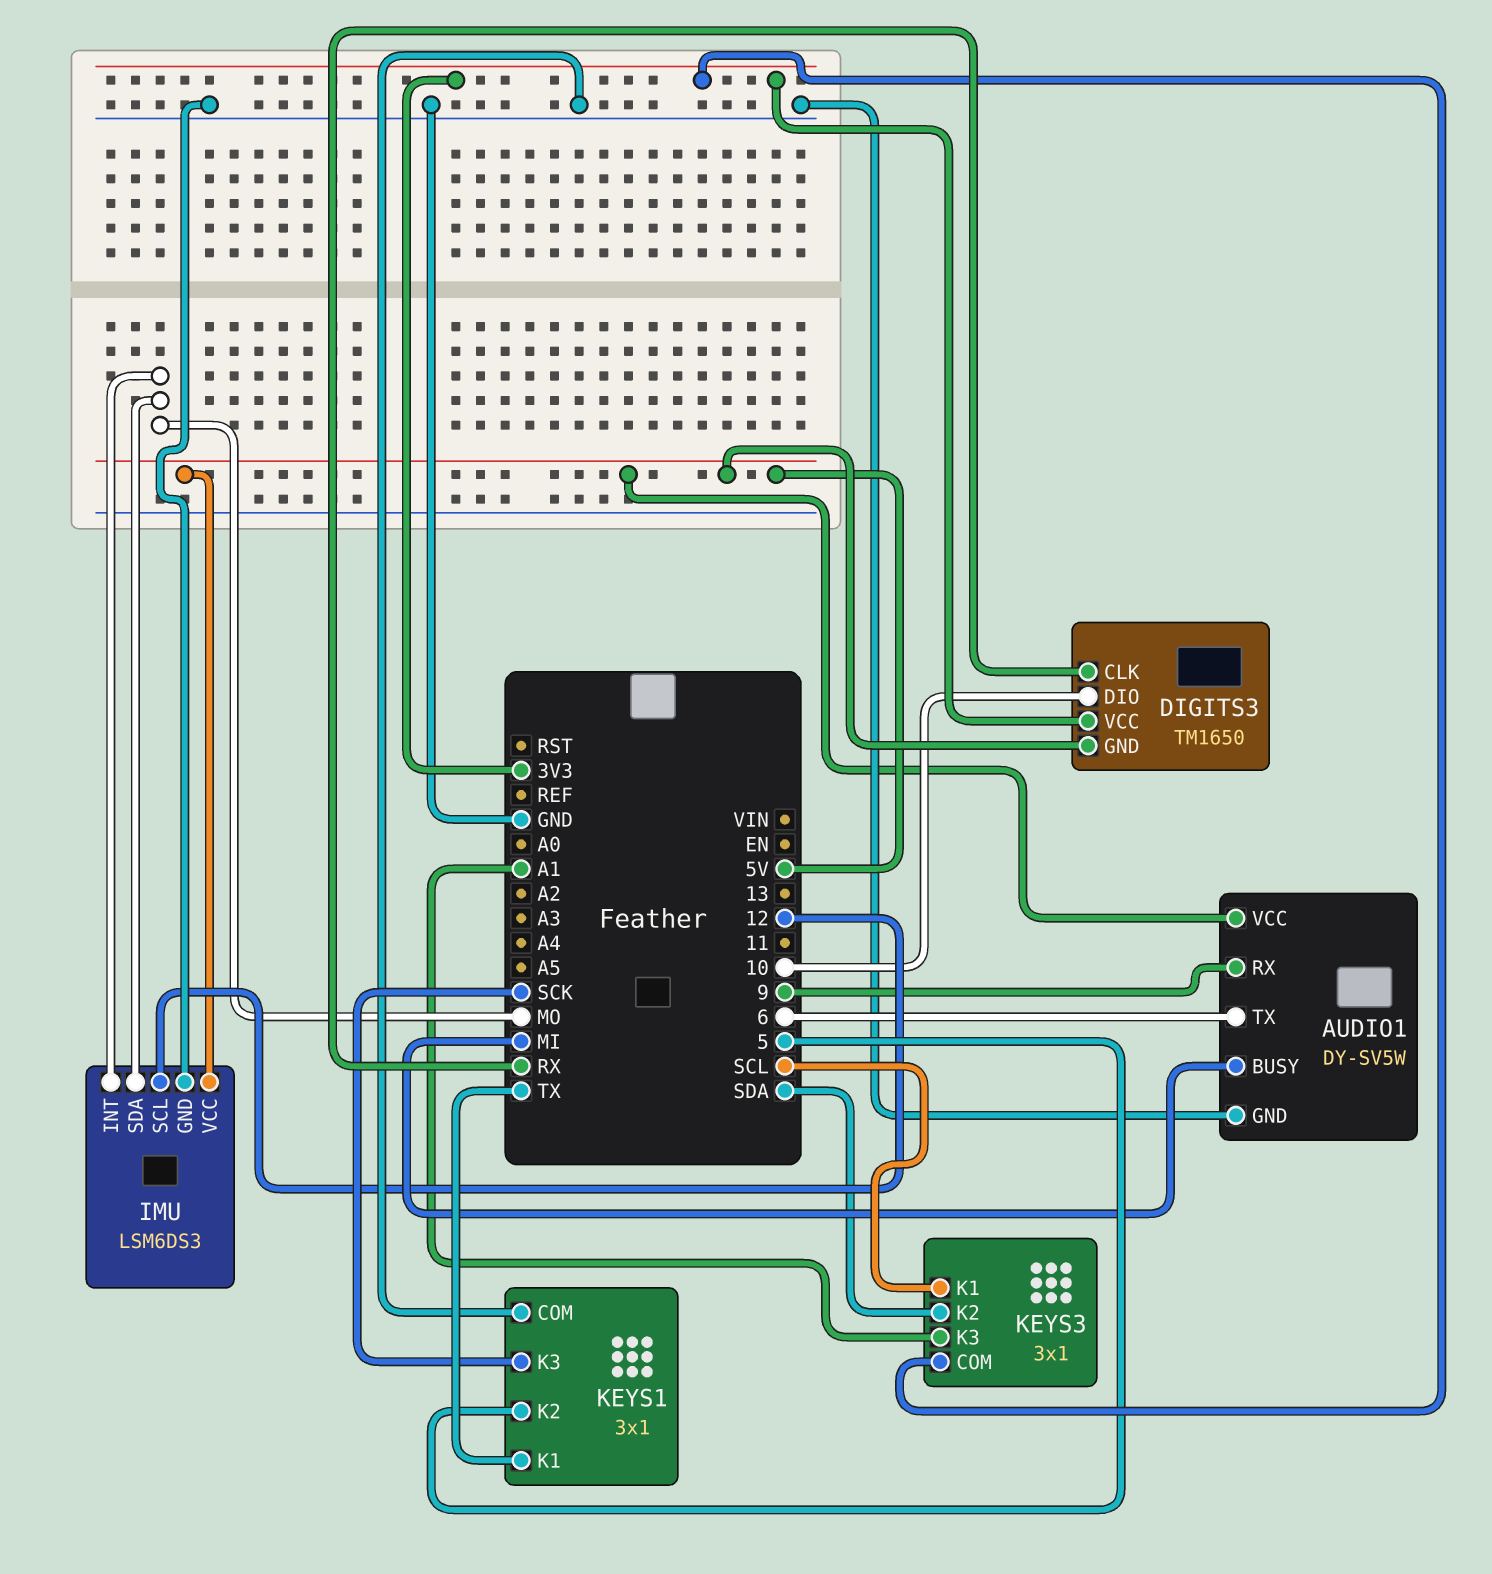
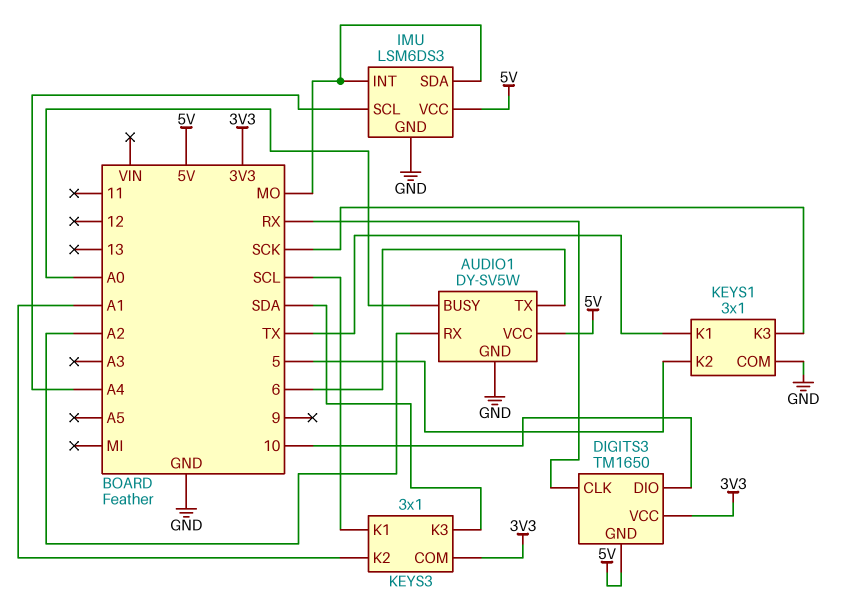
AUDIO1 pin BUSY: MI -> A0
AUDIO1 pin RX: 9 -> A2
IMU pin SCL: 12 -> A4
KEYS3 pin K2: SDA -> A1
KEYS3 pin K3: A1 -> SDA

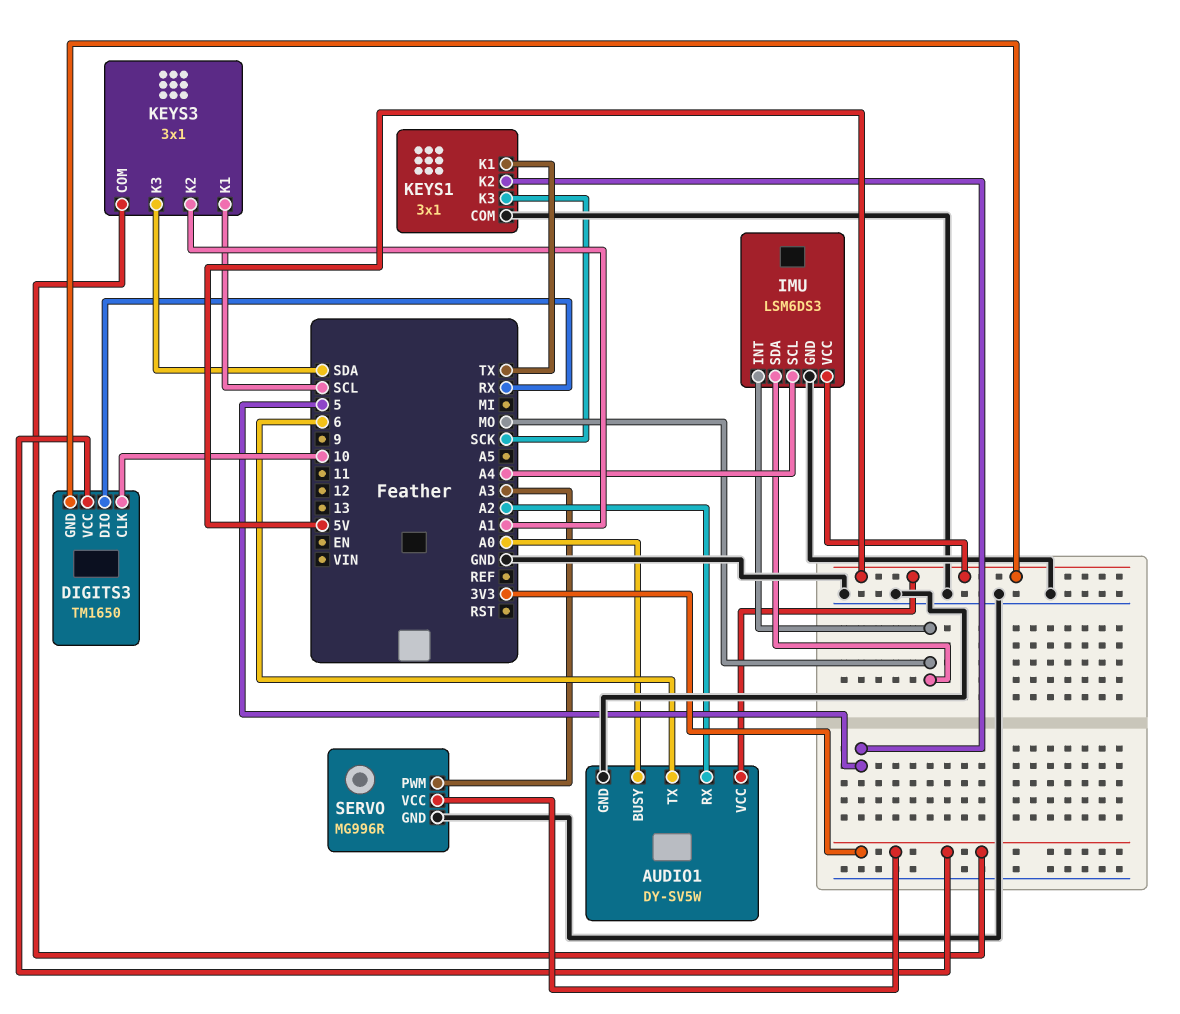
DIGITS3 pin CLK: RX -> 10
DIGITS3 pin DIO: 10 -> RX
SERVO: none -> MG996R
SERVO pin GND: none -> GND
SERVO pin PWM: none -> A3
SERVO pin VCC: none -> 3V3

